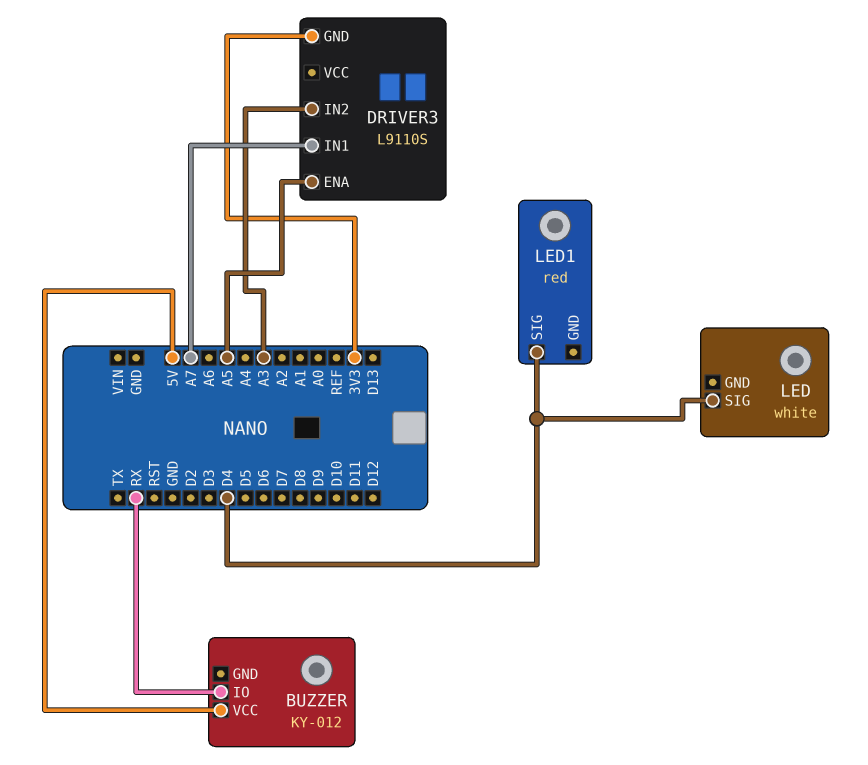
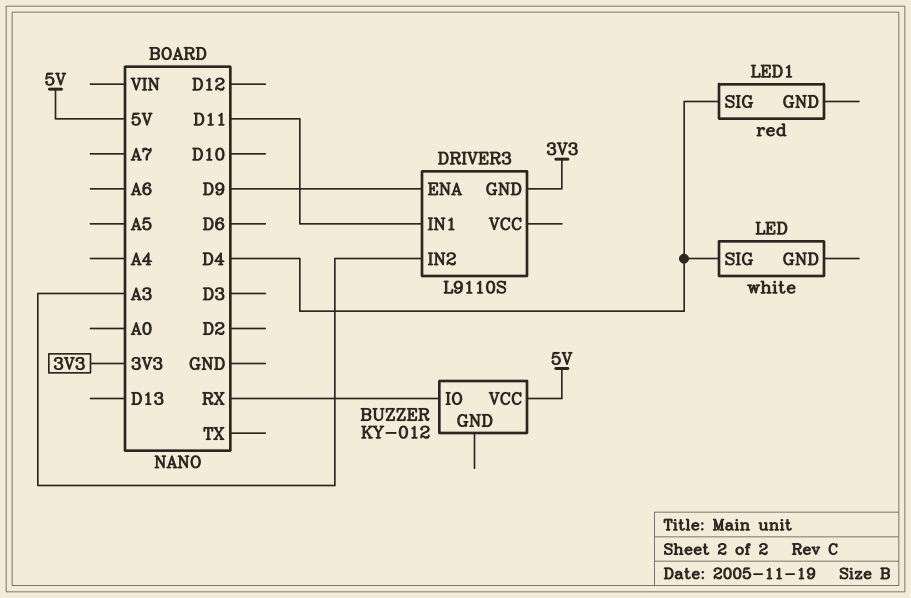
DRIVER3 pin ENA: A5 -> D9
DRIVER3 pin IN1: A7 -> D11

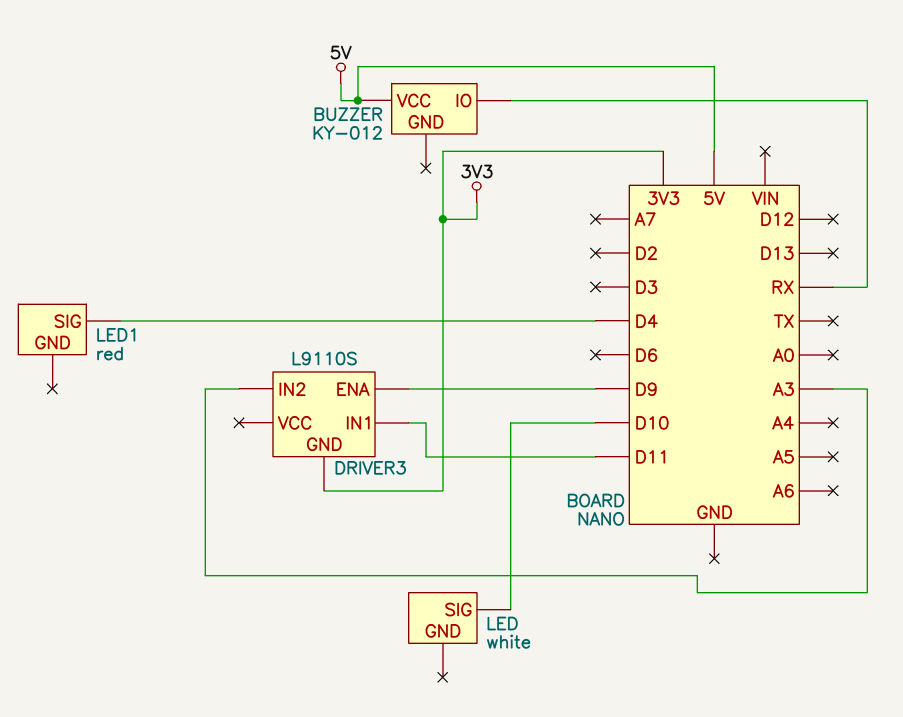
LED pin SIG: D4 -> D10

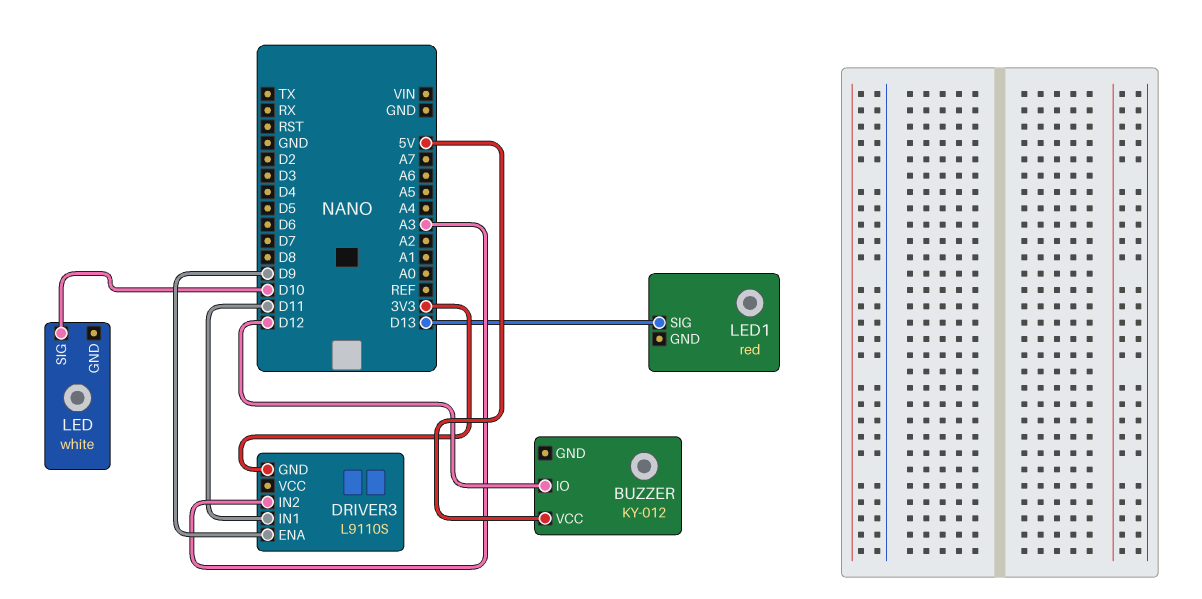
BUZZER pin IO: RX -> D12
LED1 pin SIG: D4 -> D13

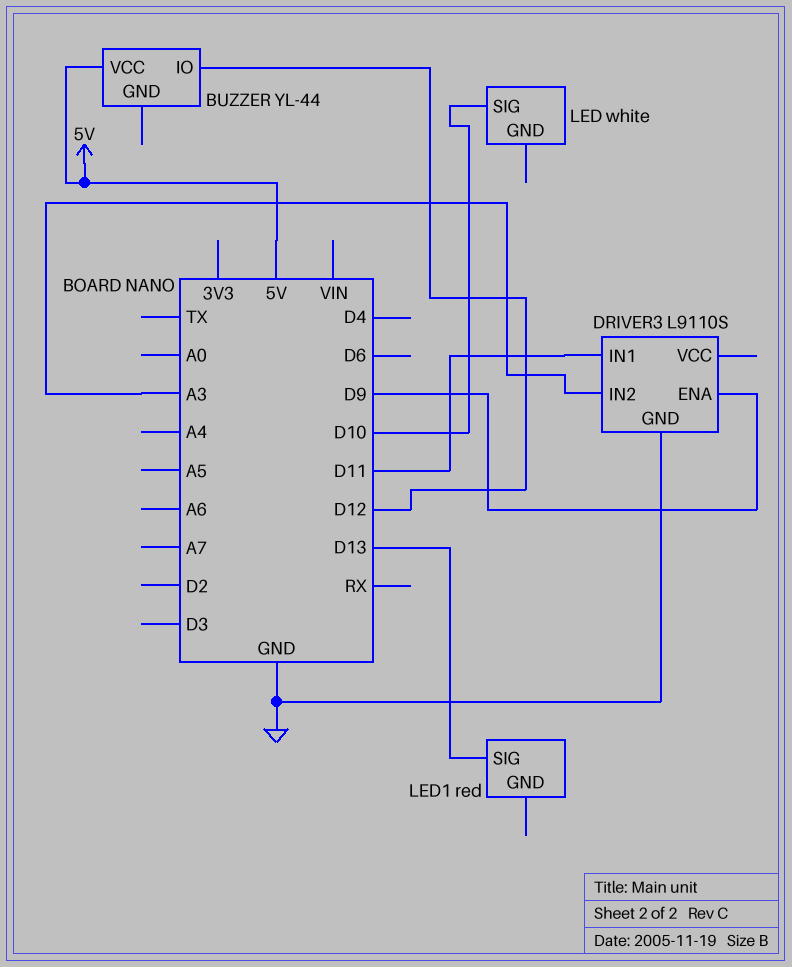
BUZZER: KY-012 -> YL-44
DRIVER3 pin GND: 3V3 -> GND

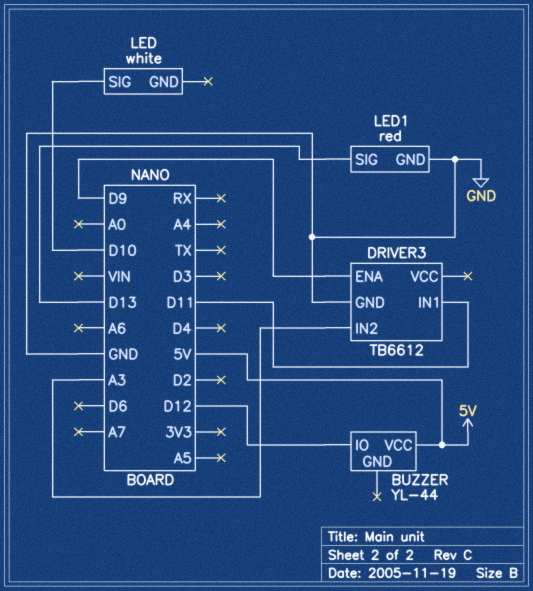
DRIVER3: L9110S -> TB6612
LED1 pin GND: none -> GND

